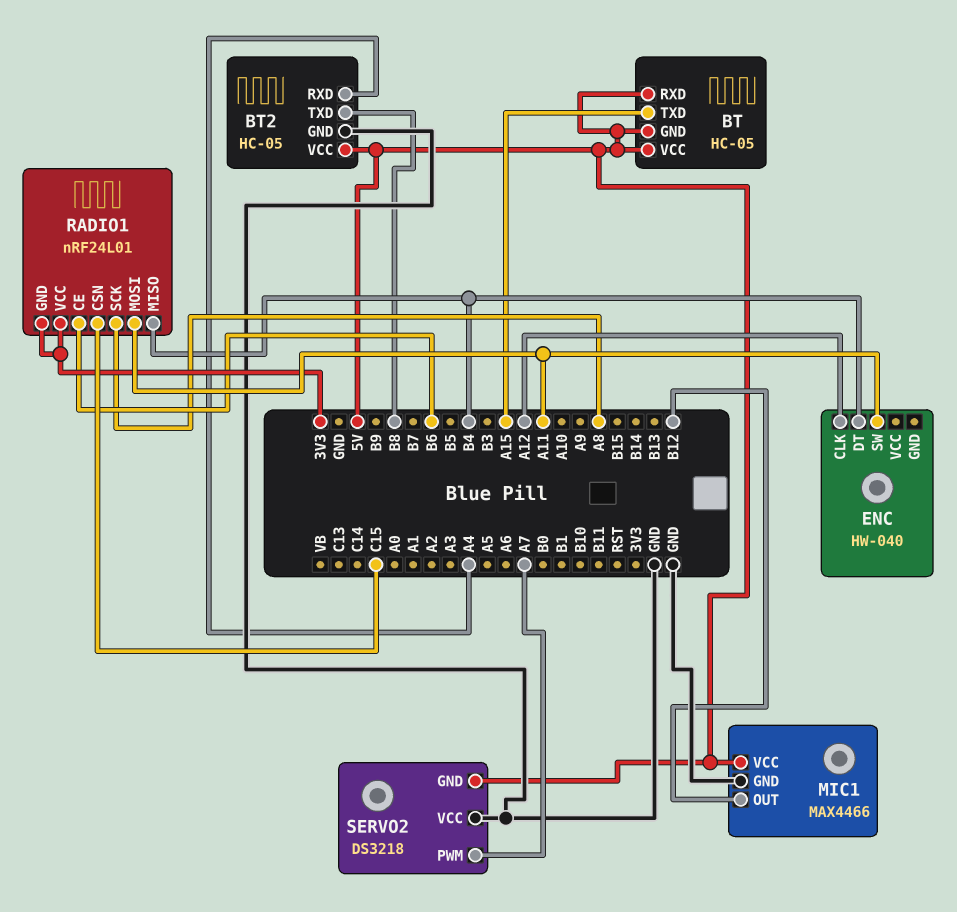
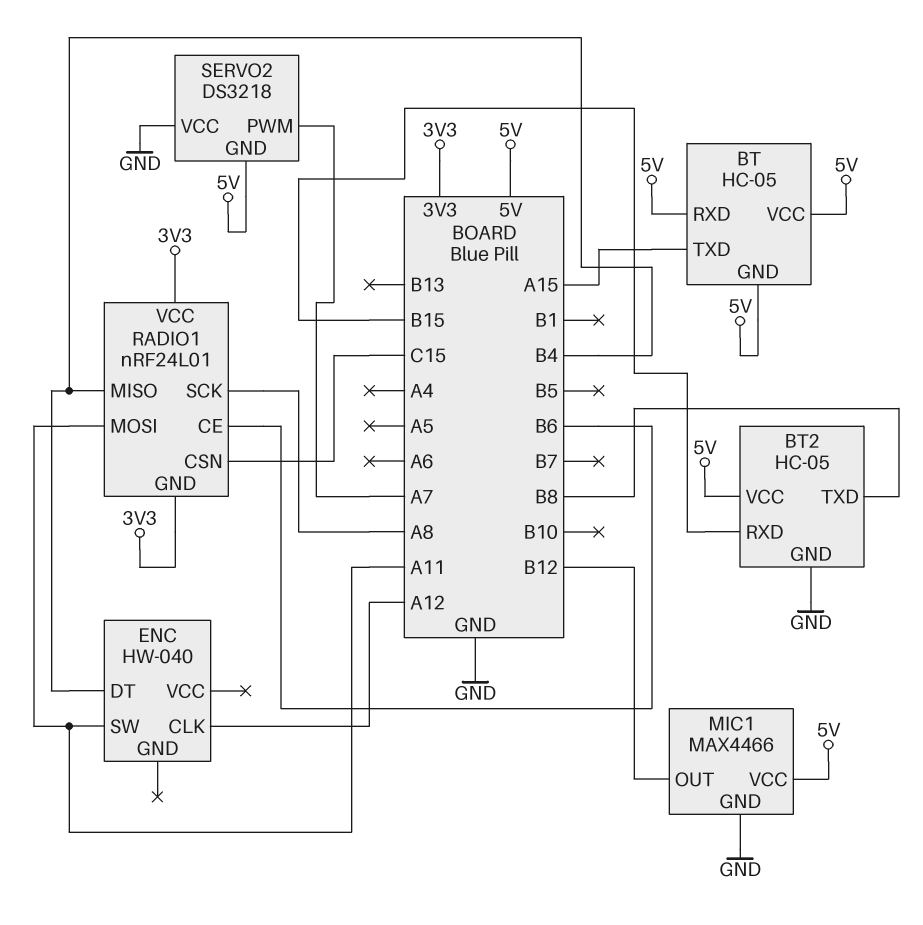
BT2 pin RXD: A4 -> B15

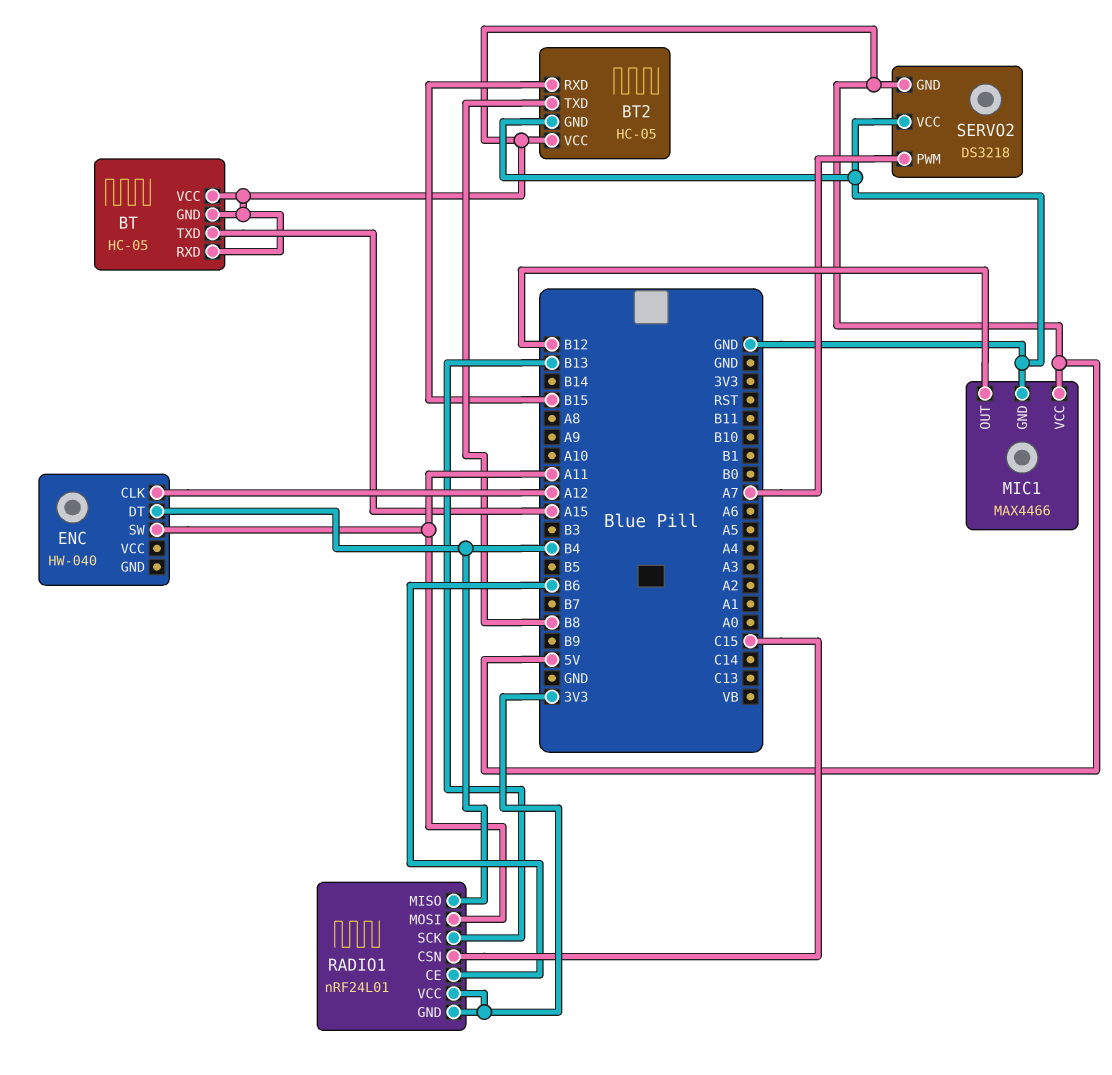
RADIO1 pin SCK: A8 -> B13

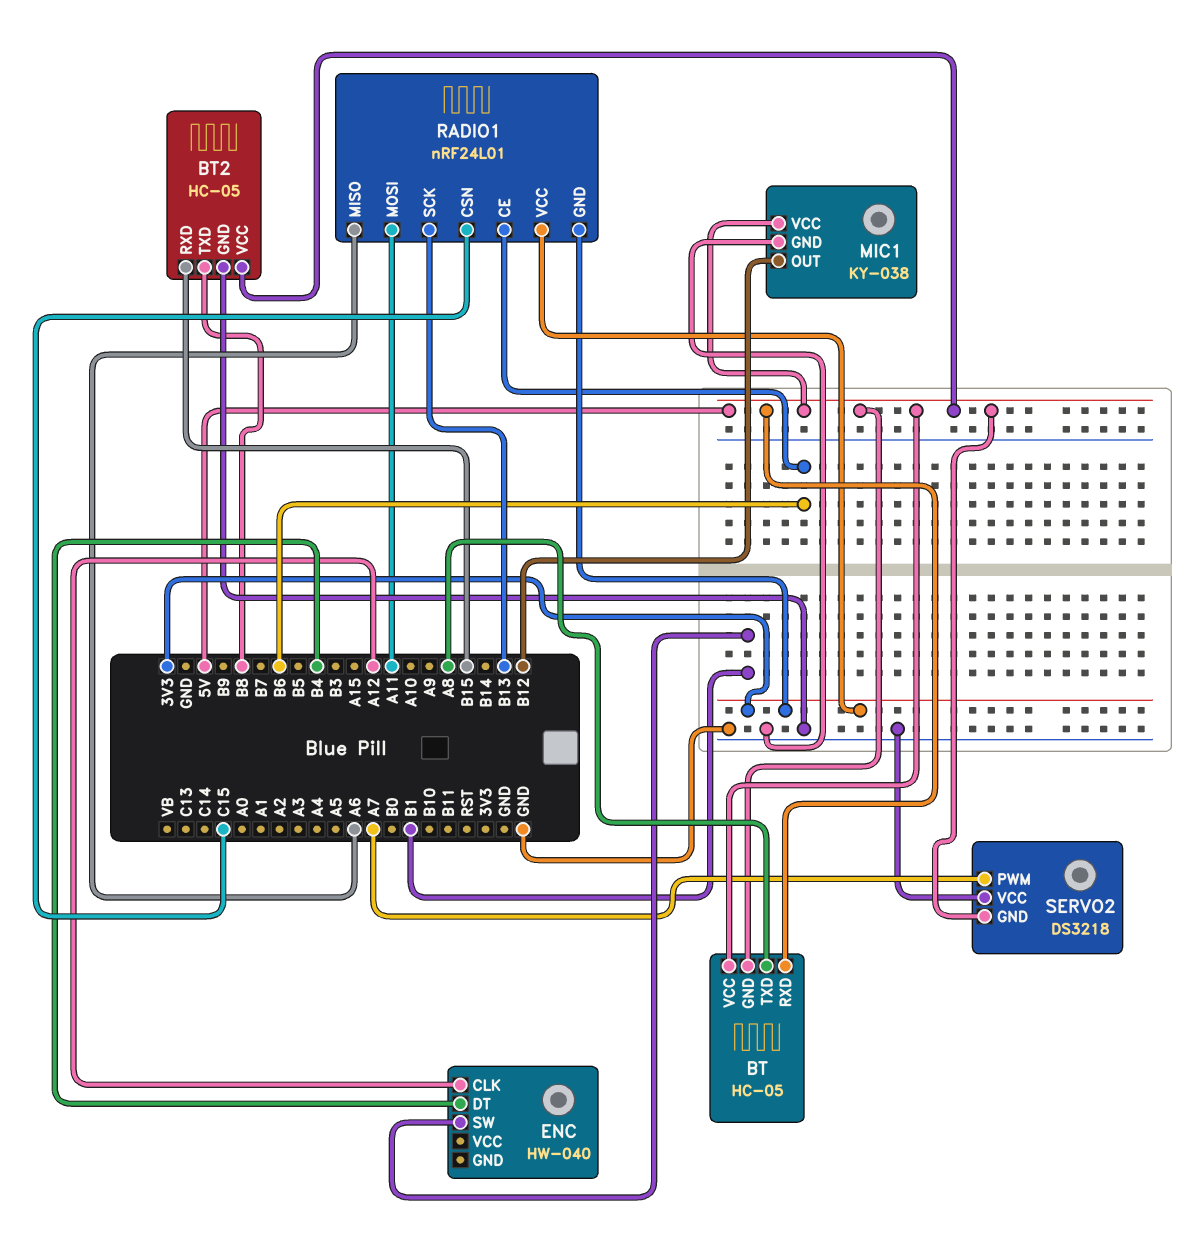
BT pin TXD: A15 -> A8
ENC pin SW: A11 -> B1
MIC1: MAX4466 -> KY-038
RADIO1 pin MISO: B4 -> A6

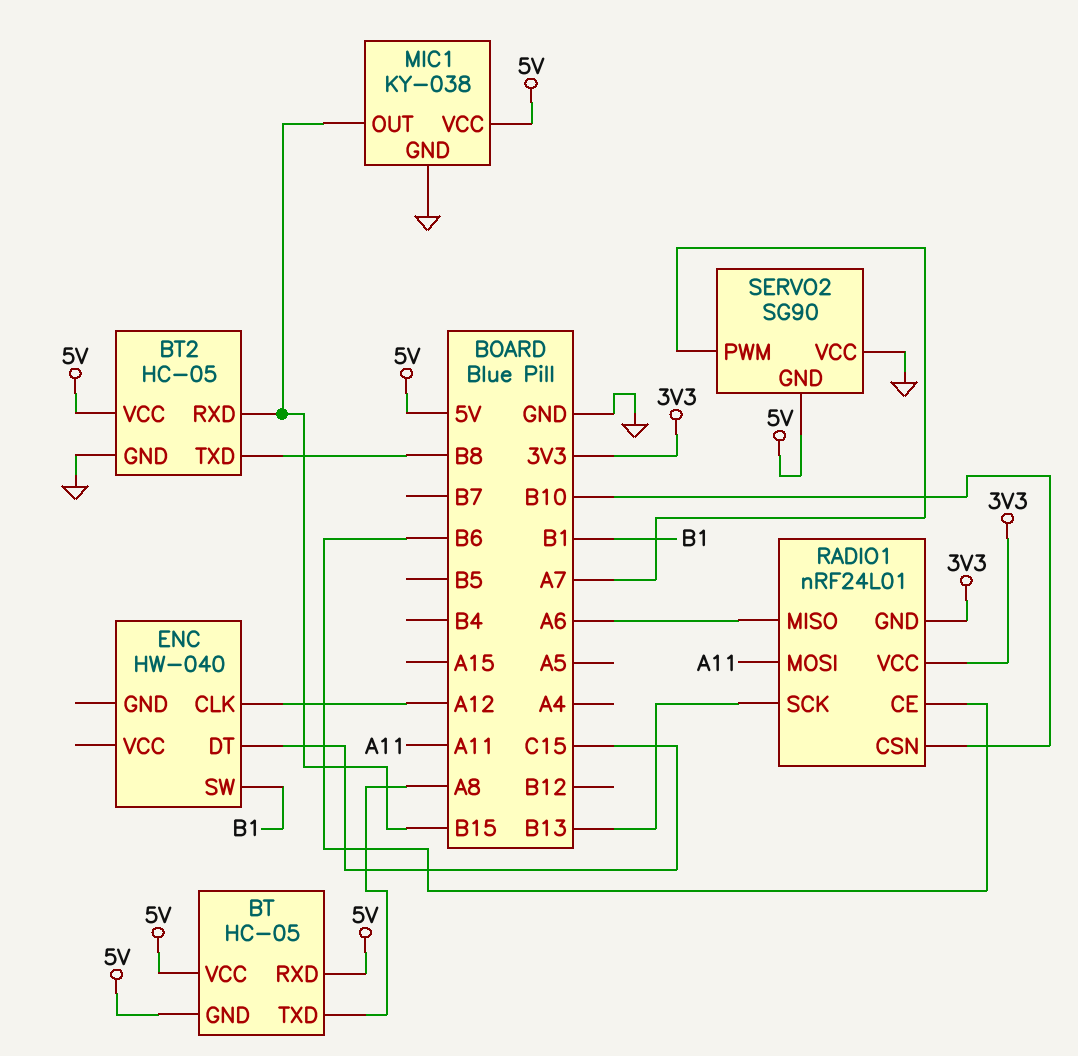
ENC pin DT: B4 -> C15
MIC1 pin OUT: B12 -> B15
RADIO1 pin CSN: C15 -> B10
SERVO2: DS3218 -> SG90

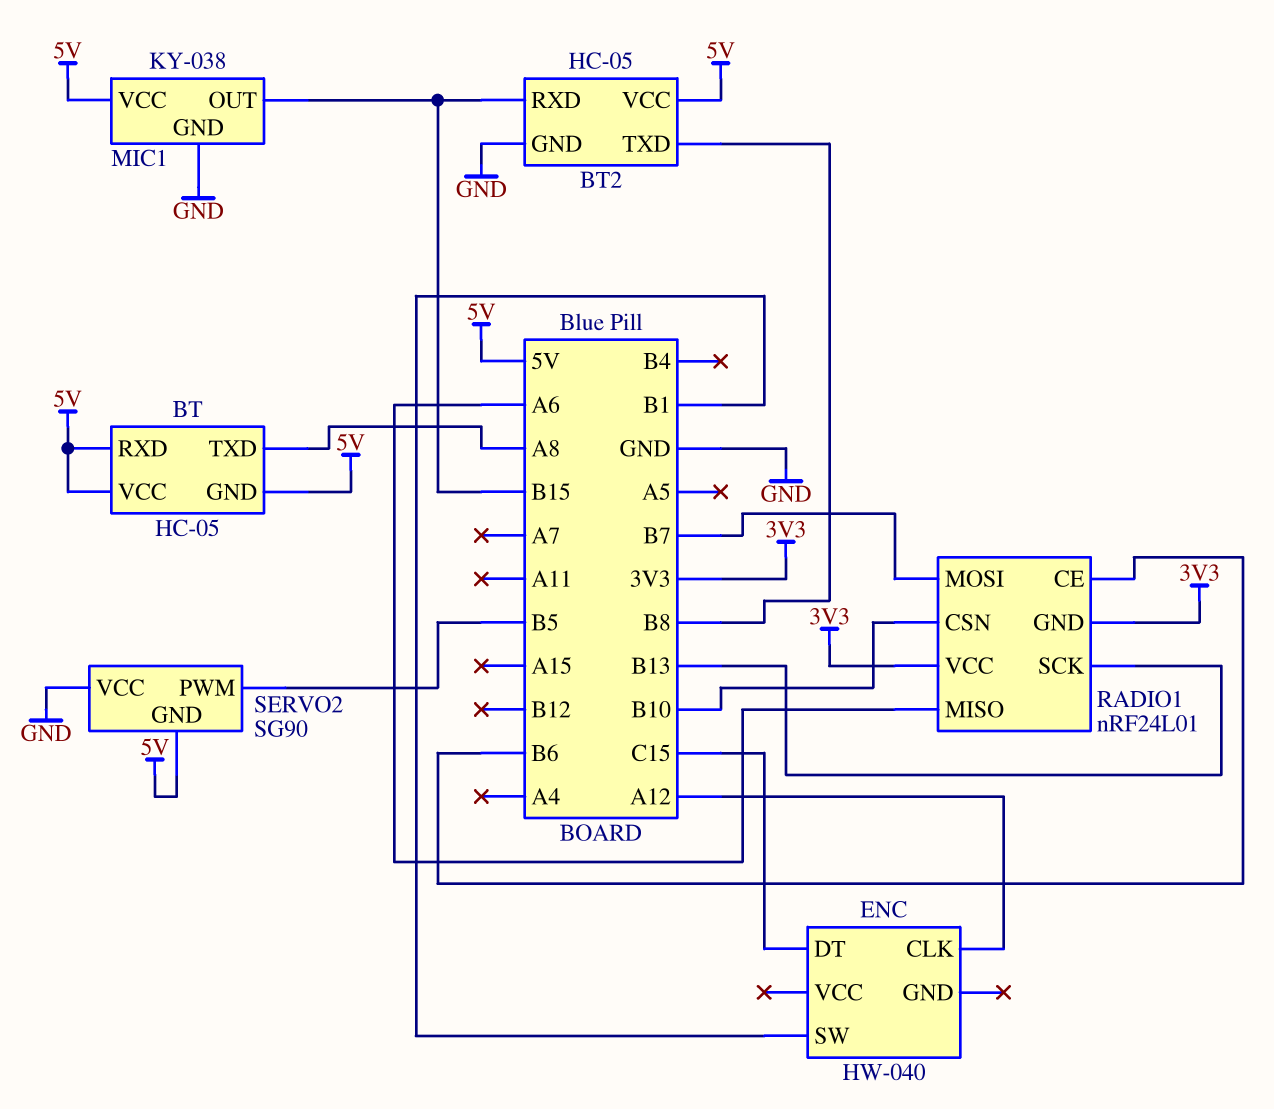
RADIO1 pin MOSI: A11 -> B7
SERVO2 pin PWM: A7 -> B5

